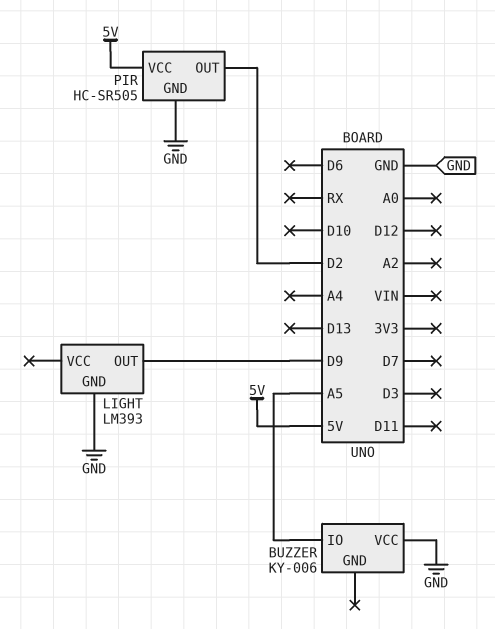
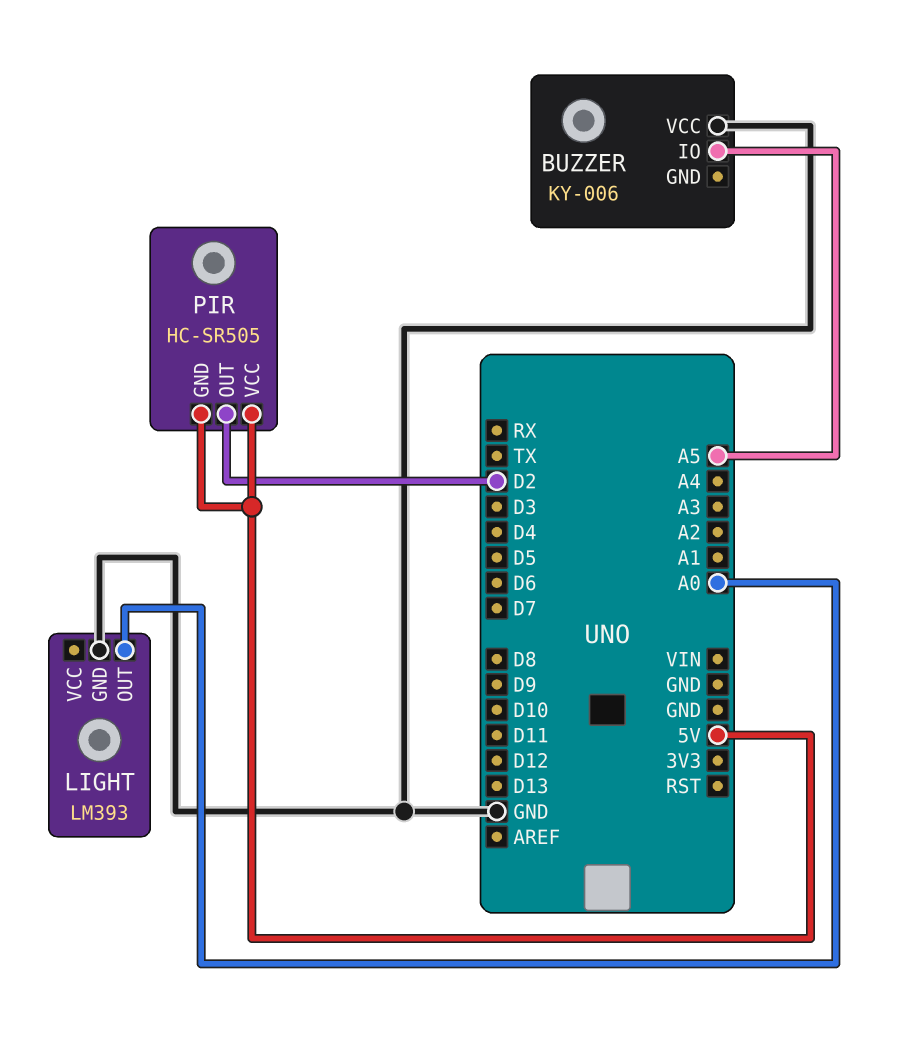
LIGHT pin OUT: D9 -> A0
PIR pin GND: GND -> 5V

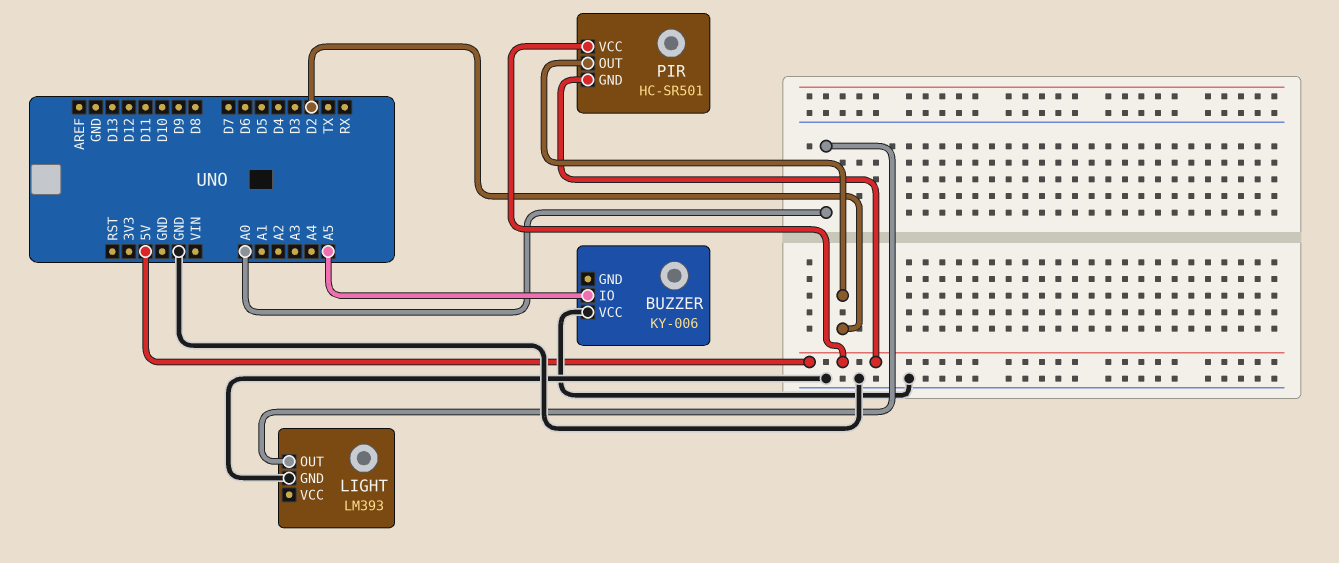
PIR: HC-SR505 -> HC-SR501

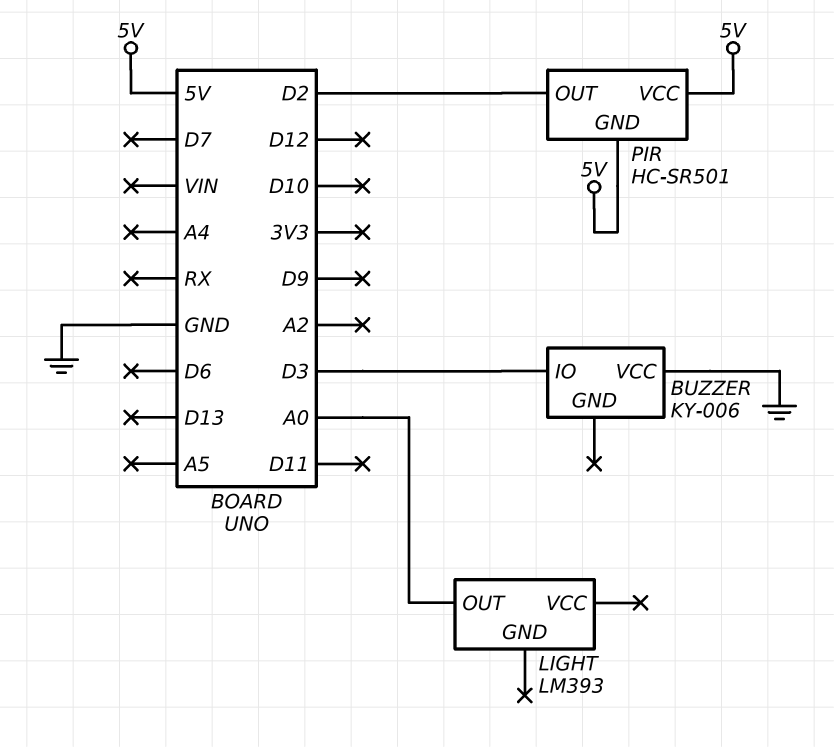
BUZZER pin IO: A5 -> D3
LIGHT pin GND: GND -> none

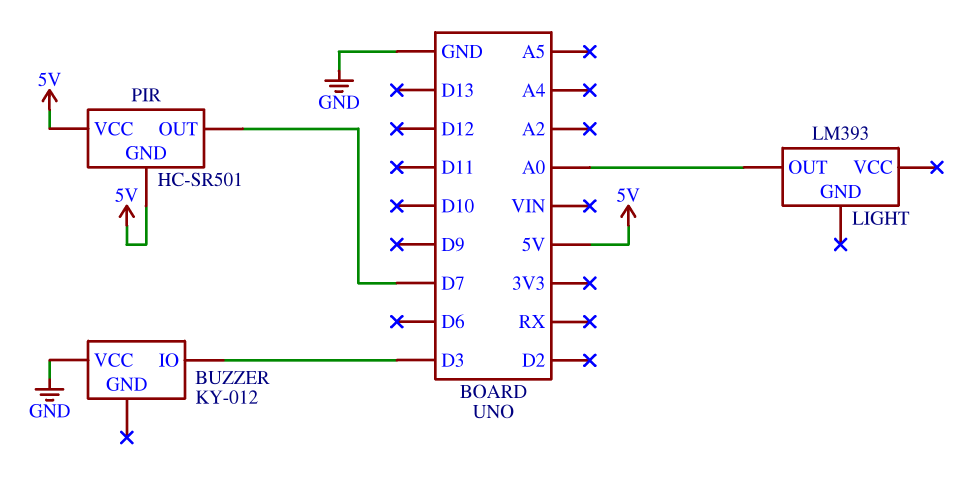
BUZZER: KY-006 -> KY-012
PIR pin OUT: D2 -> D7

